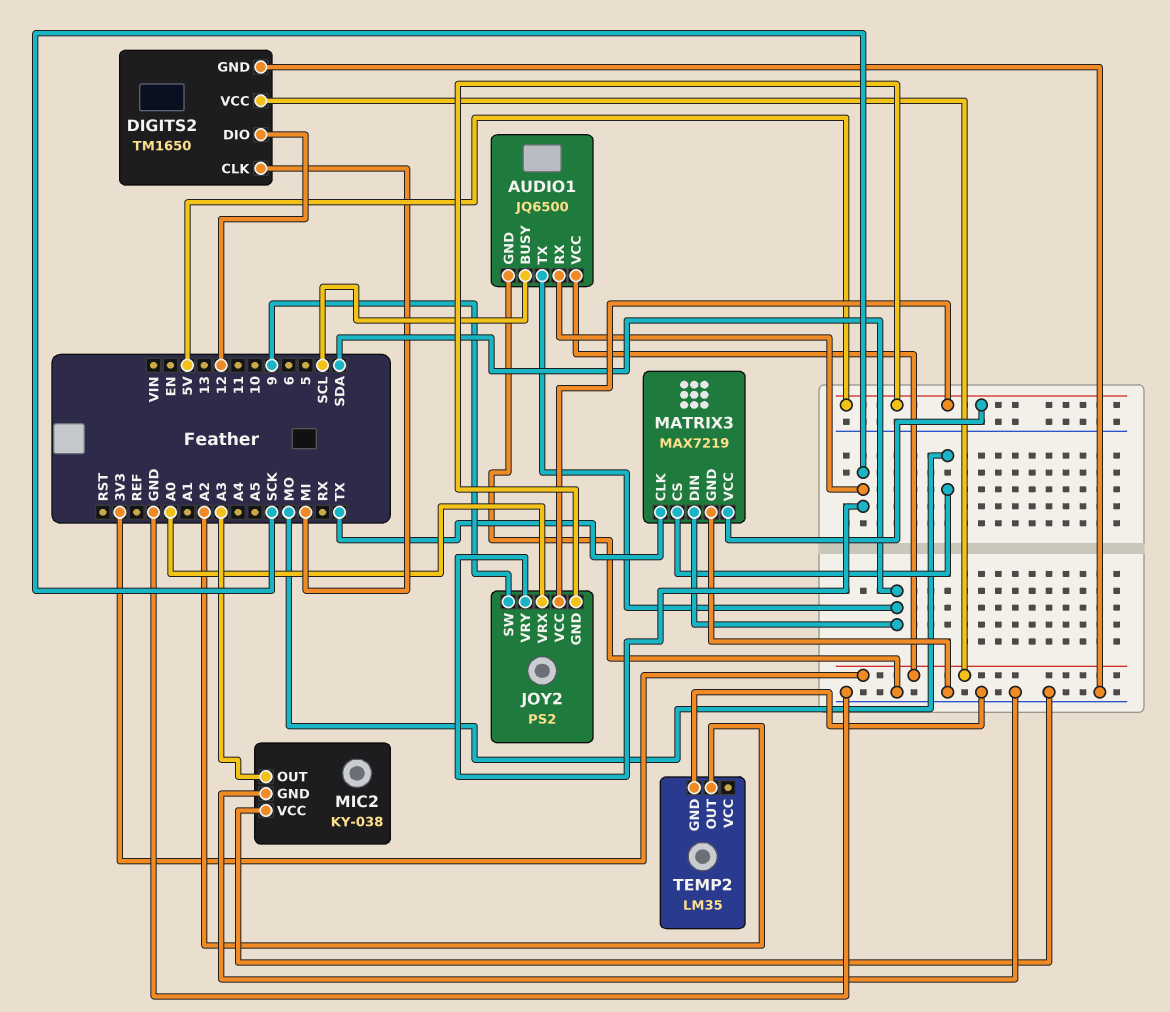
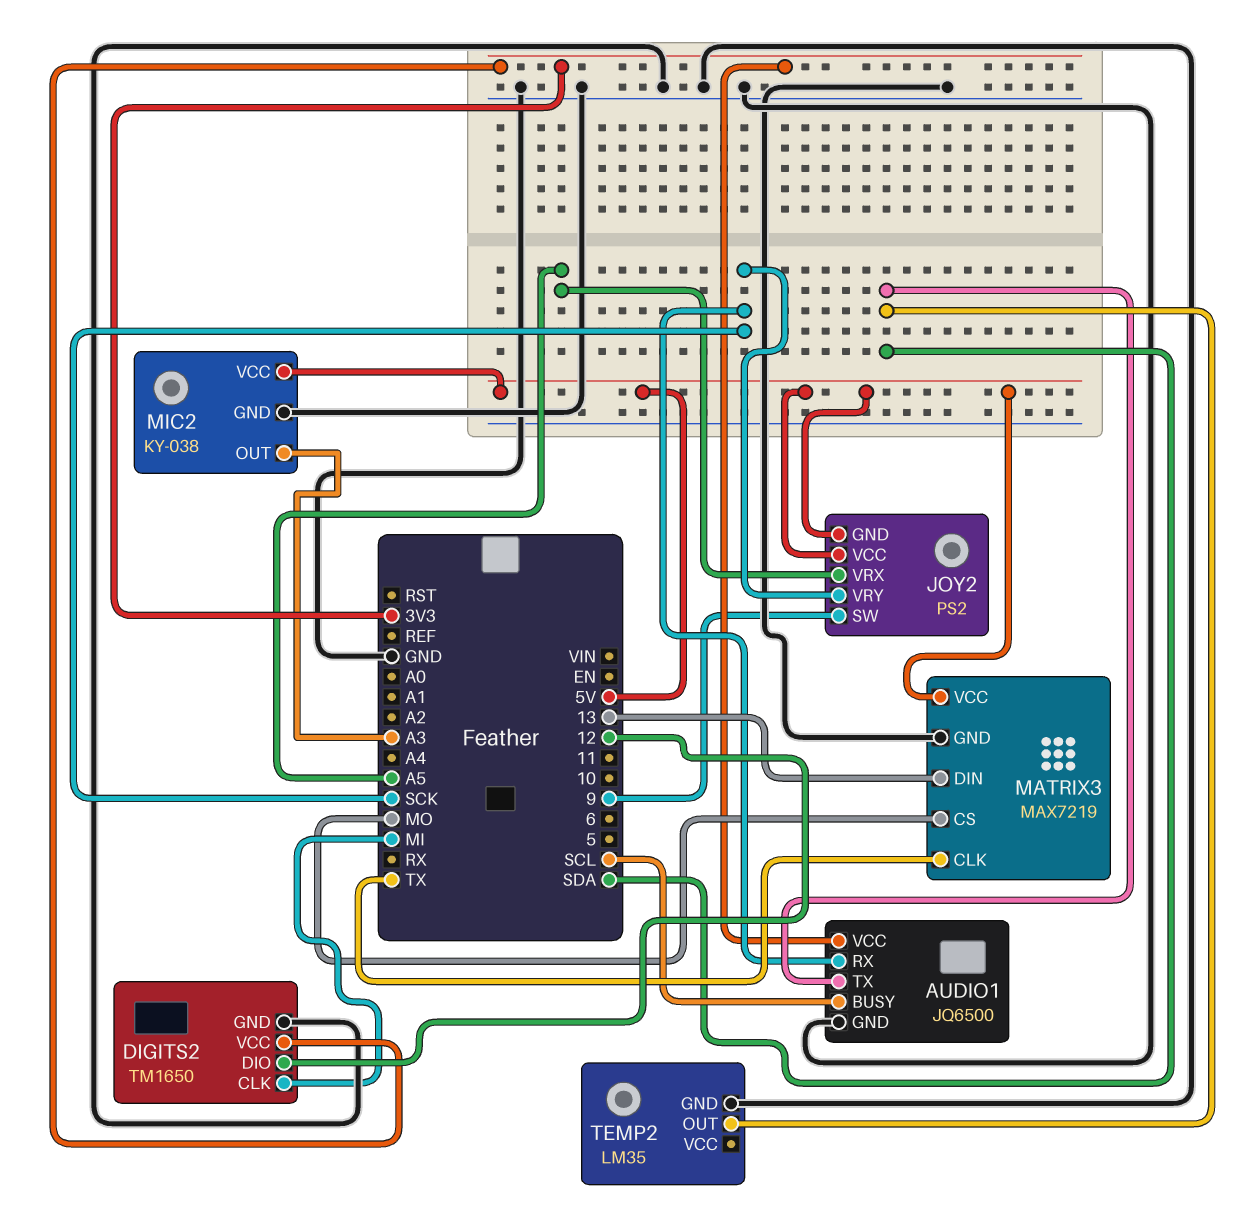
JOY2 pin VRX: A0 -> A5
MATRIX3 pin DIN: SDA -> 13
MIC2 pin VCC: GND -> 5V
TEMP2 pin OUT: A2 -> SDA

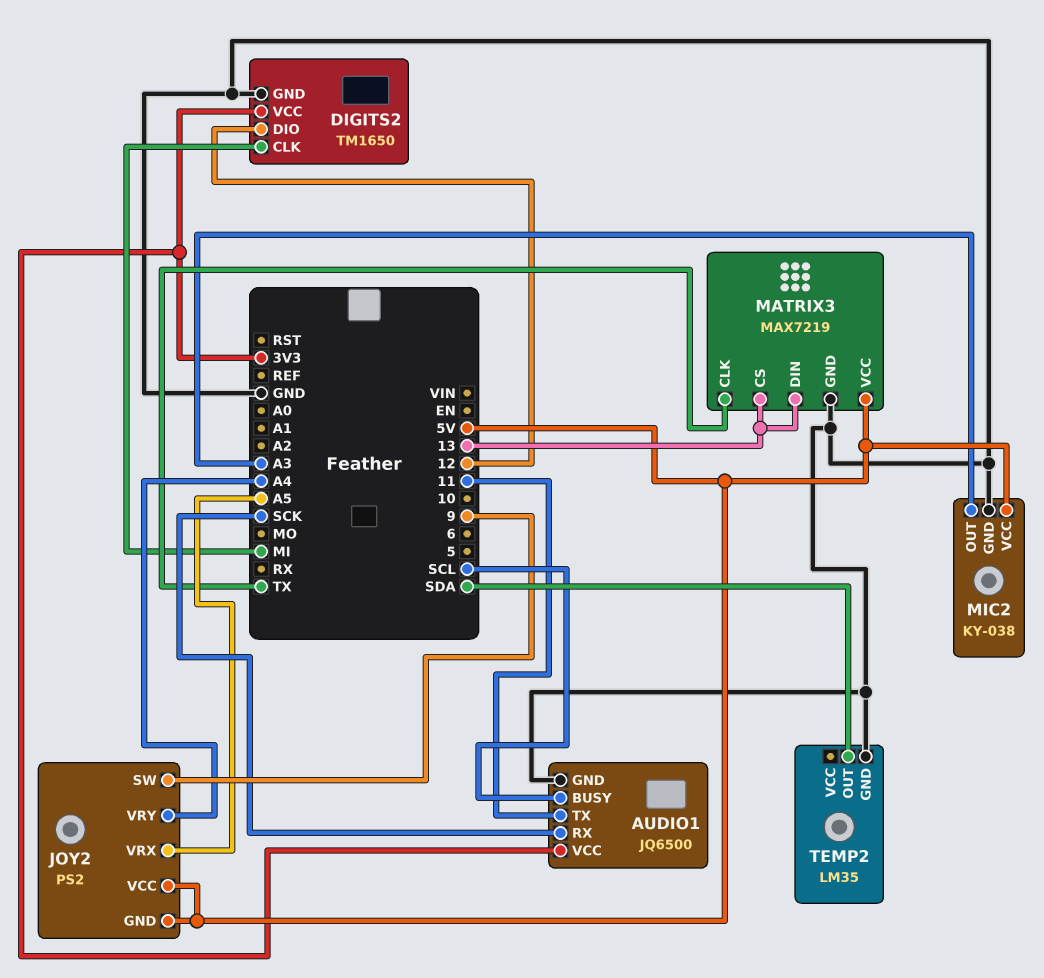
AUDIO1 pin TX: SDA -> 11
JOY2 pin VRY: SCK -> A4
MATRIX3 pin CS: MO -> 13

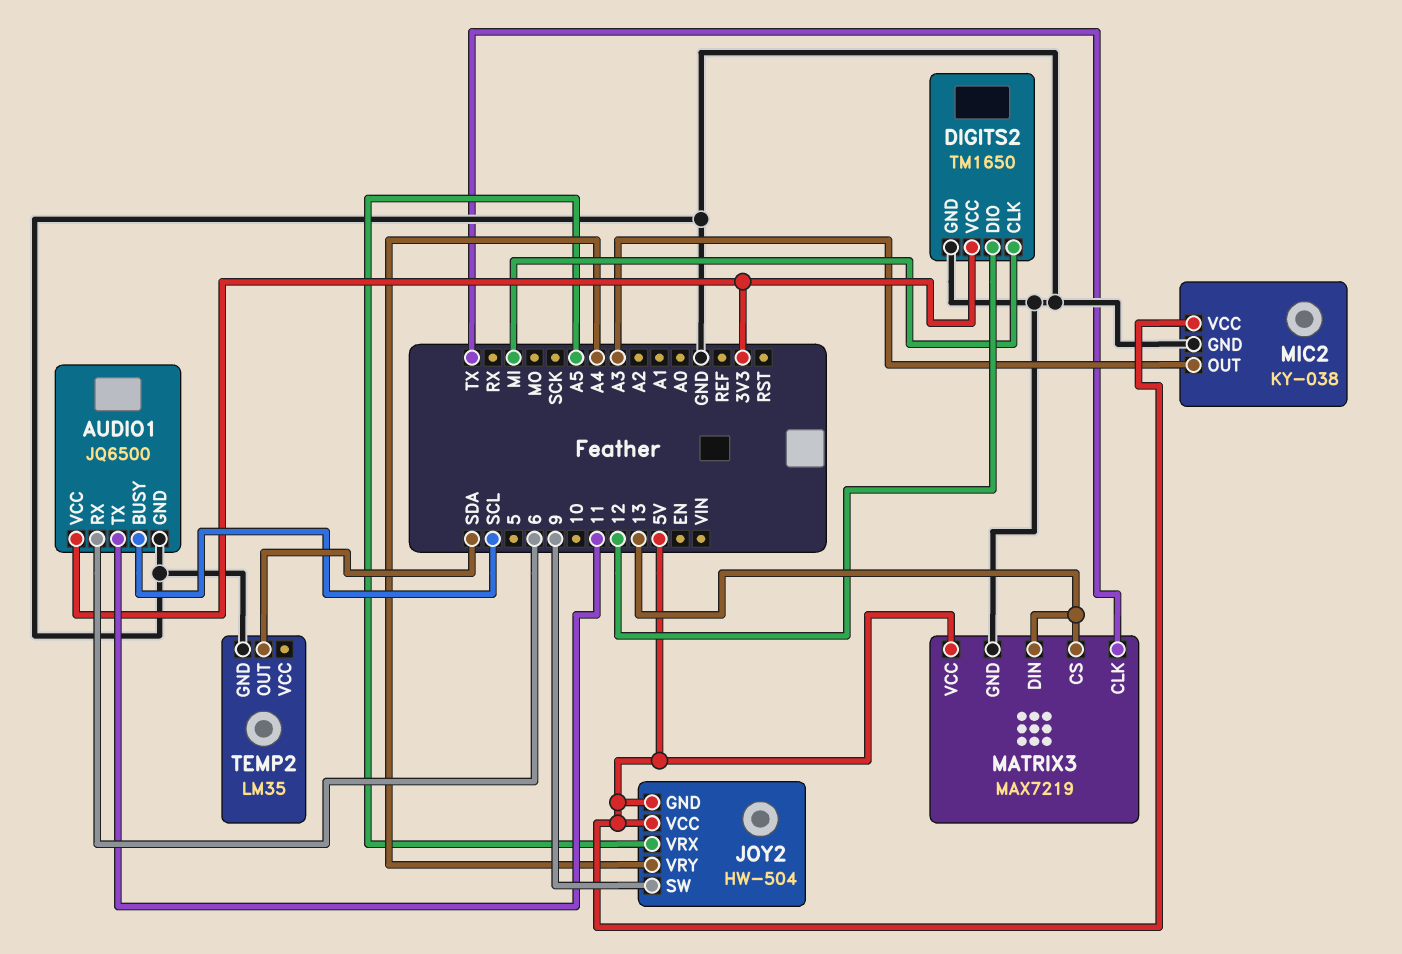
AUDIO1 pin RX: SCK -> 6
JOY2: PS2 -> HW-504

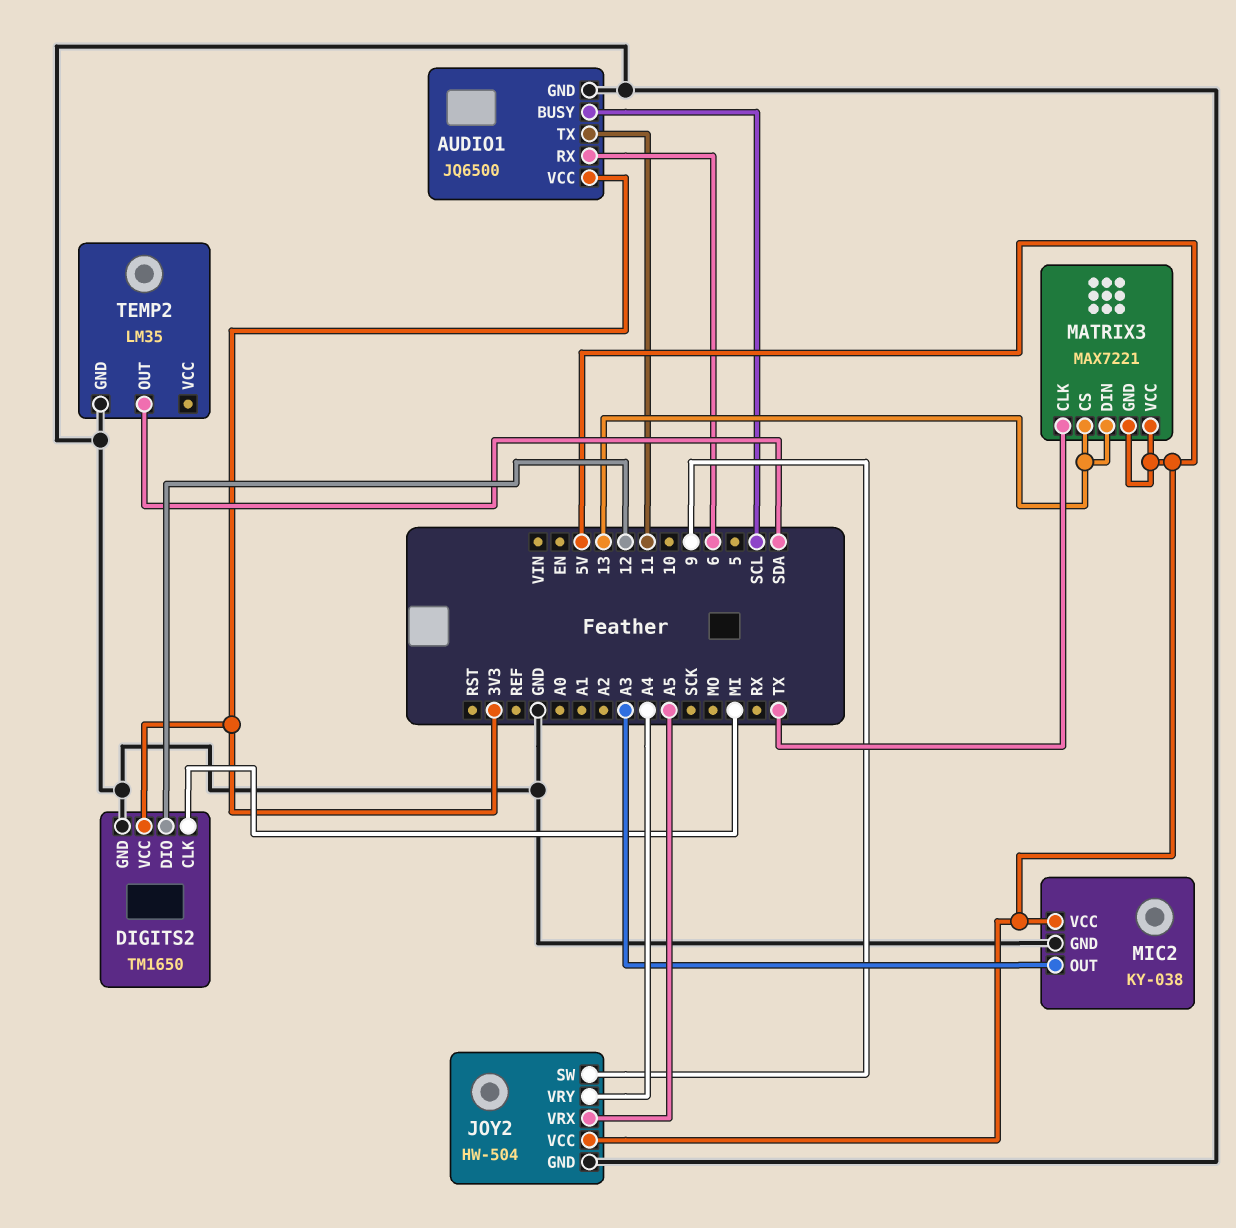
JOY2 pin GND: 5V -> GND
MATRIX3: MAX7219 -> MAX7221
MATRIX3 pin GND: GND -> 5V

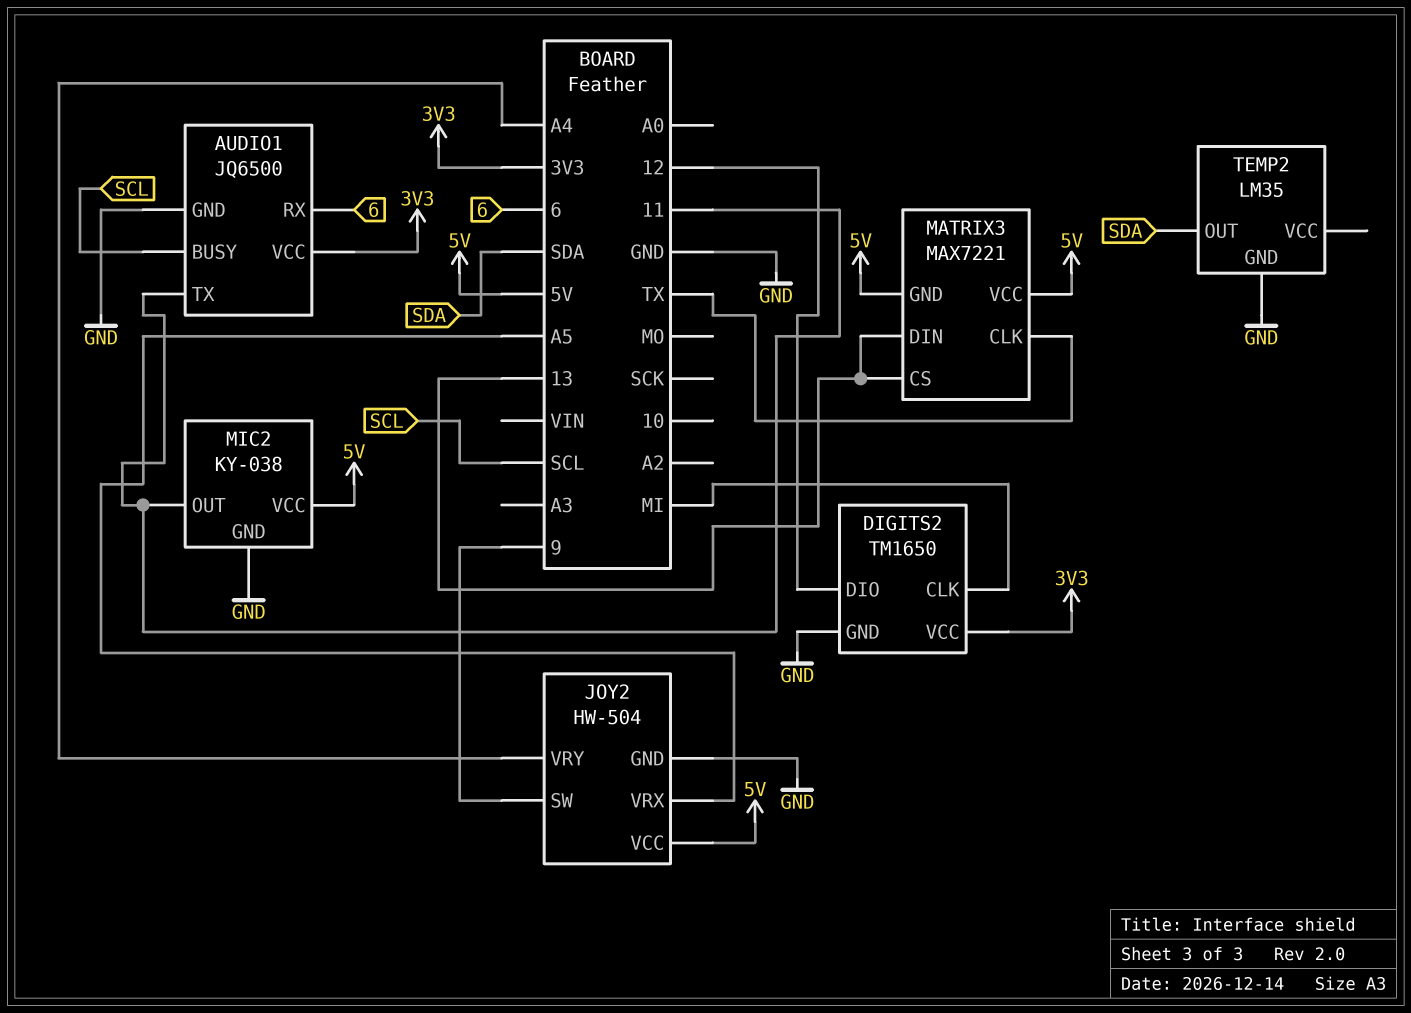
MIC2 pin OUT: A3 -> 11

